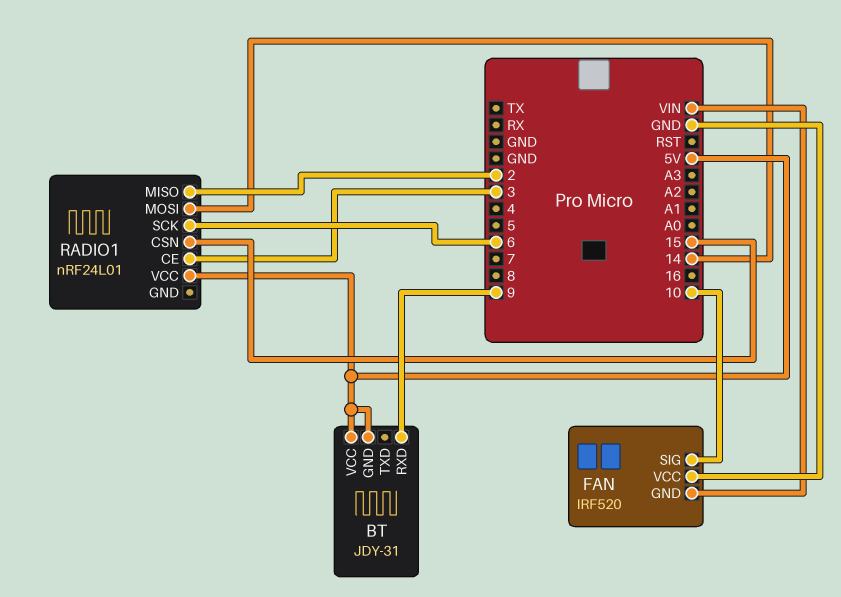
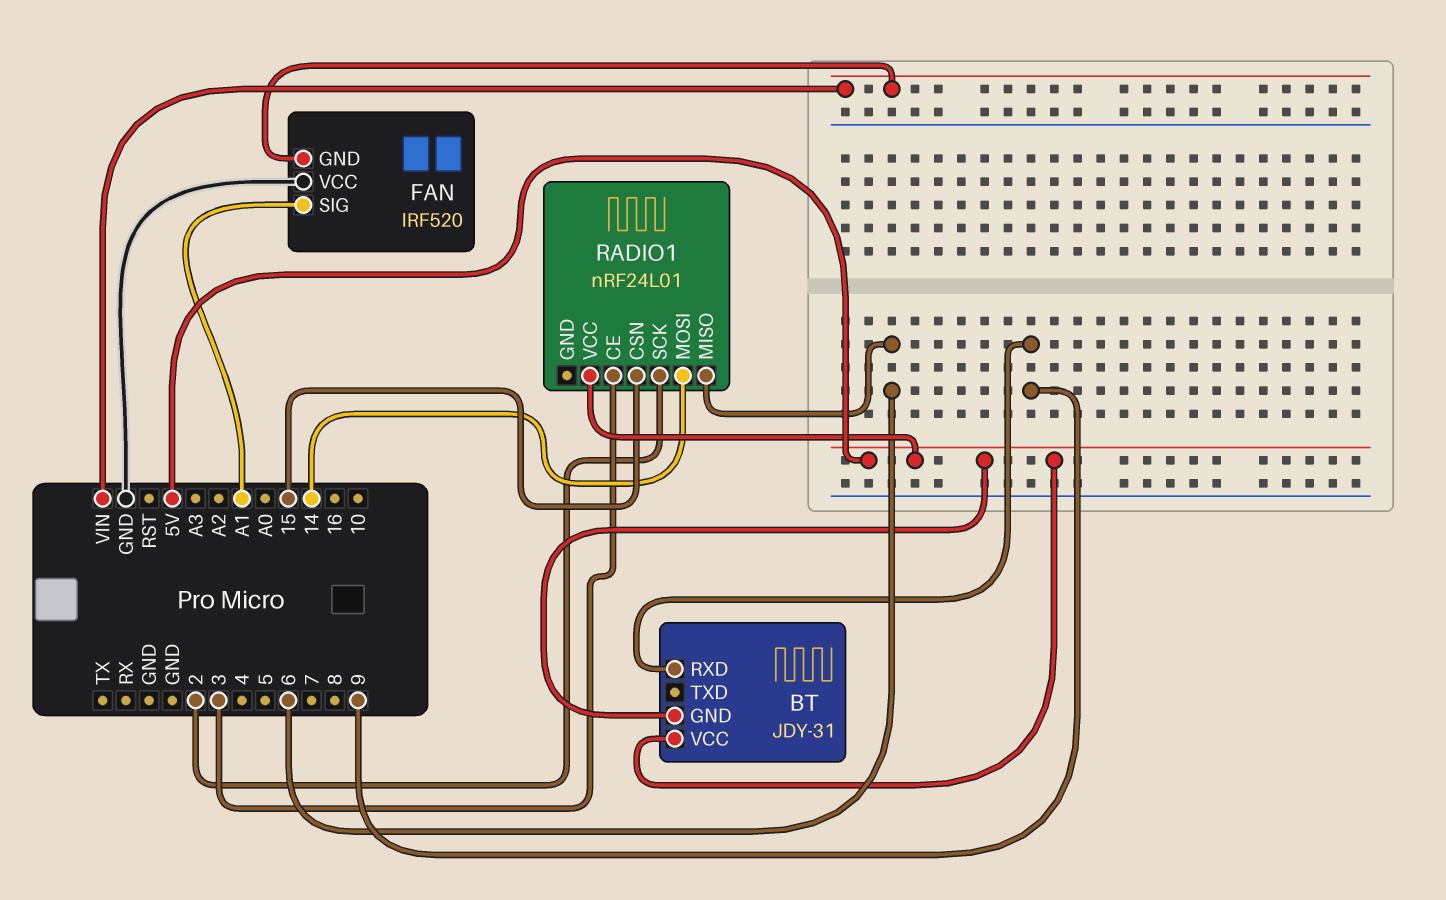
FAN pin SIG: 10 -> A1
RADIO1 pin MISO: 2 -> 6
RADIO1 pin SCK: 6 -> 2

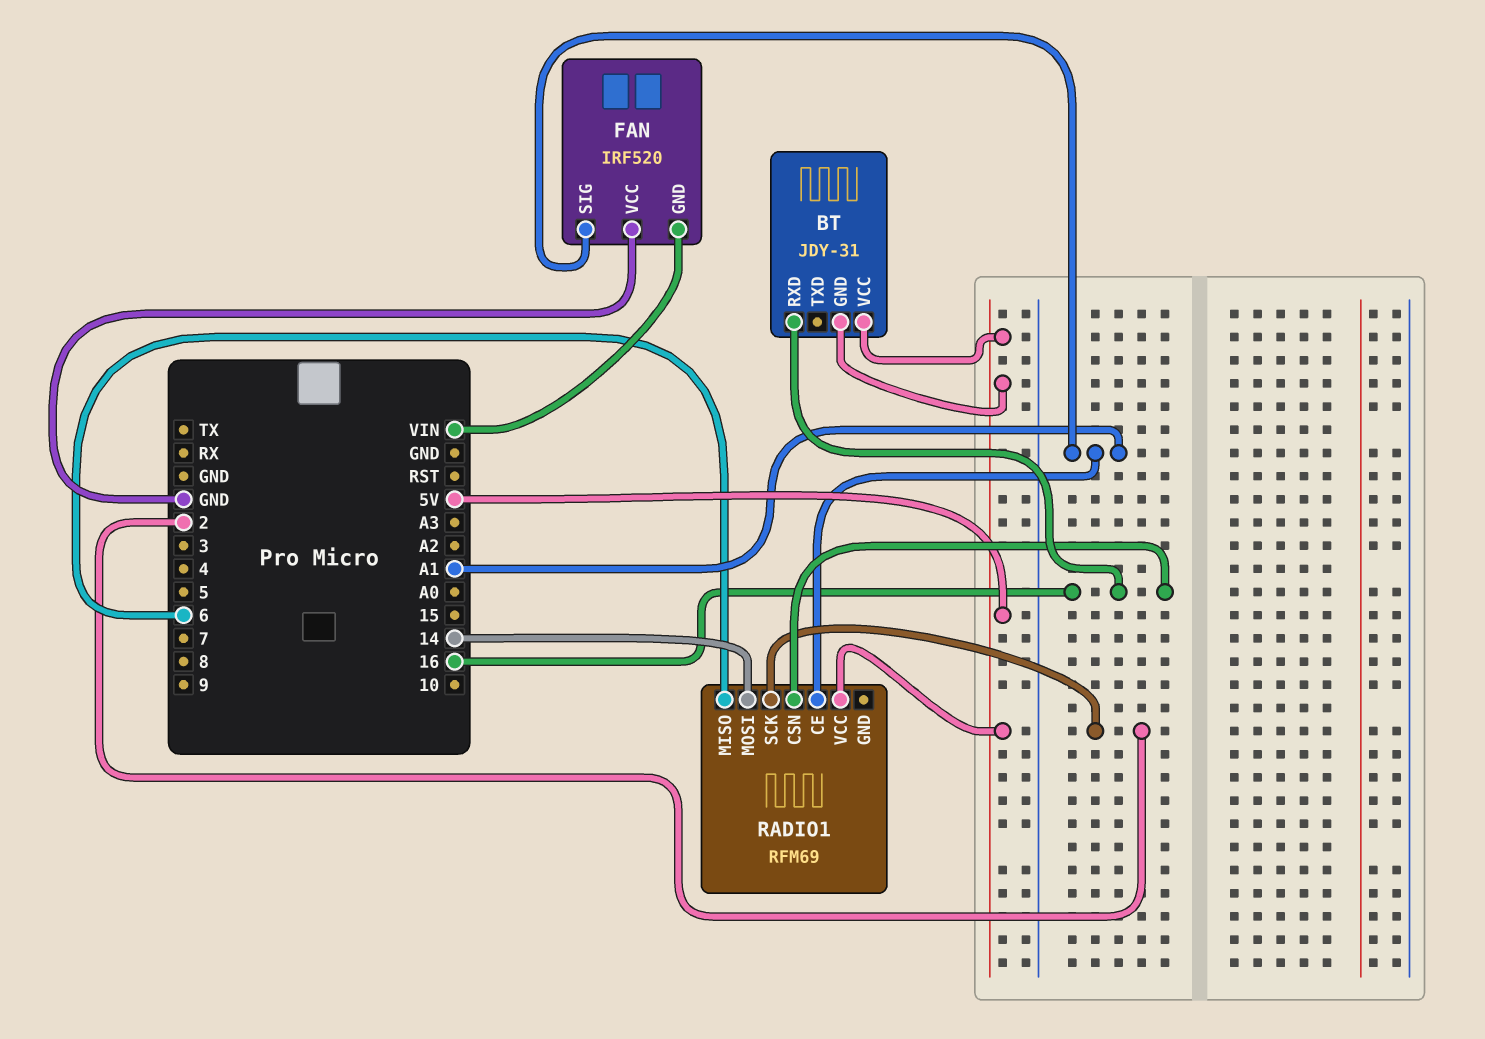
BT pin RXD: 9 -> 16
RADIO1: nRF24L01 -> RFM69
RADIO1 pin CE: 3 -> A1
RADIO1 pin CSN: 15 -> 16

